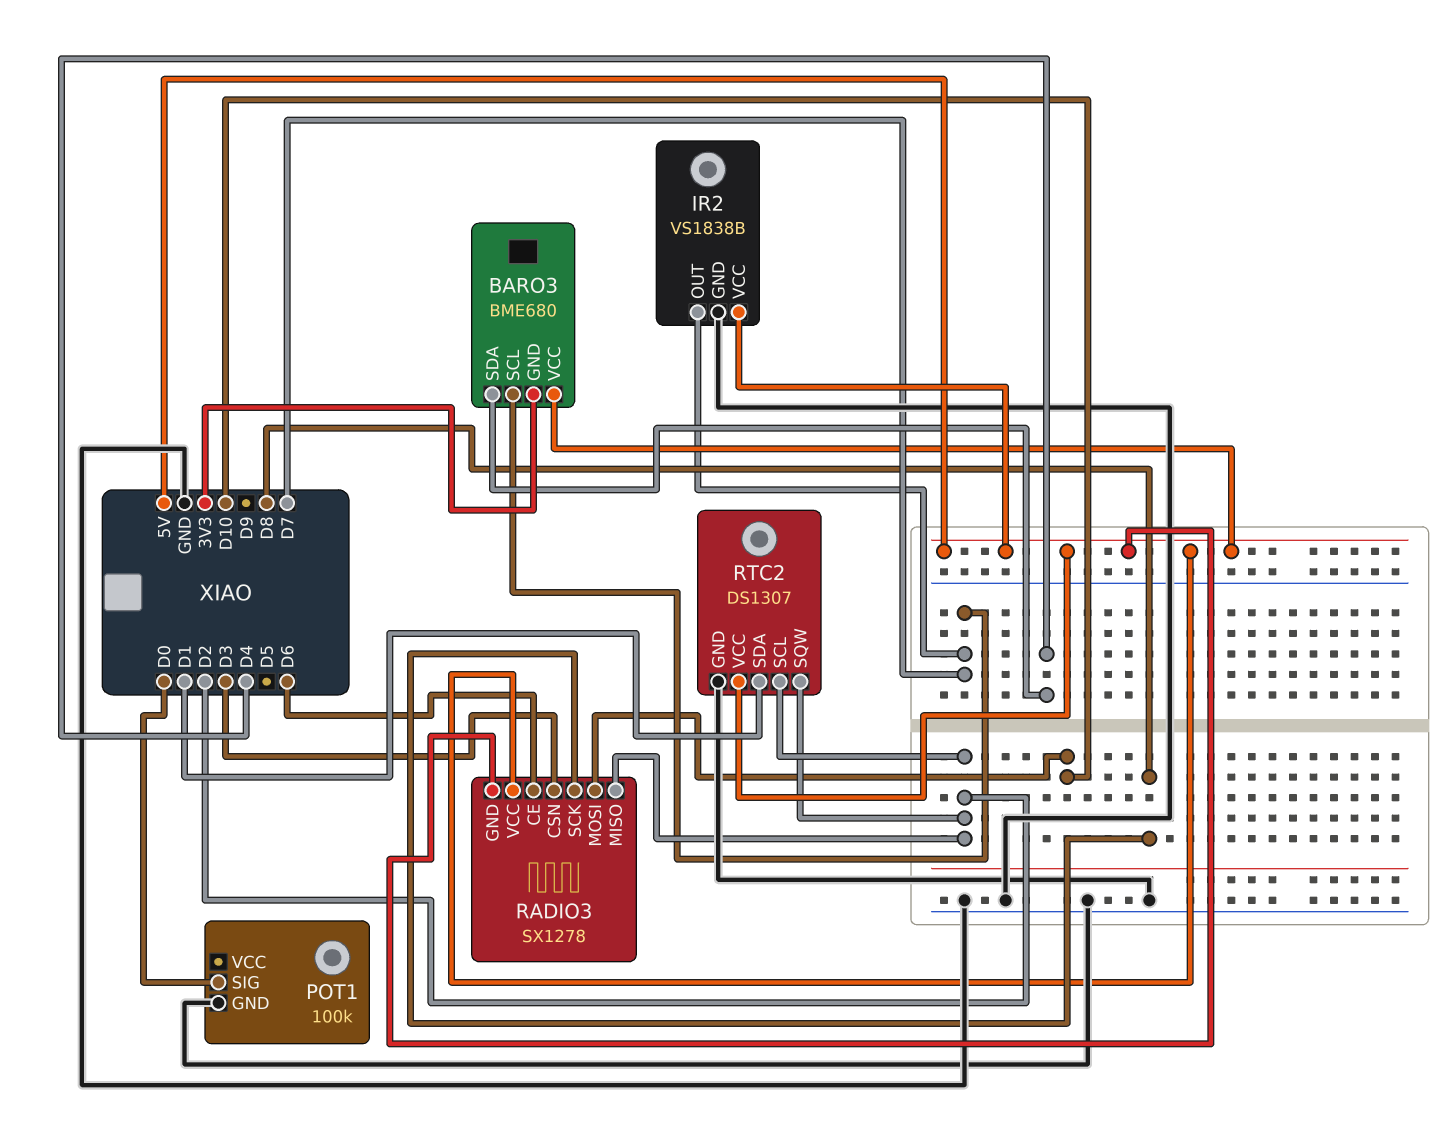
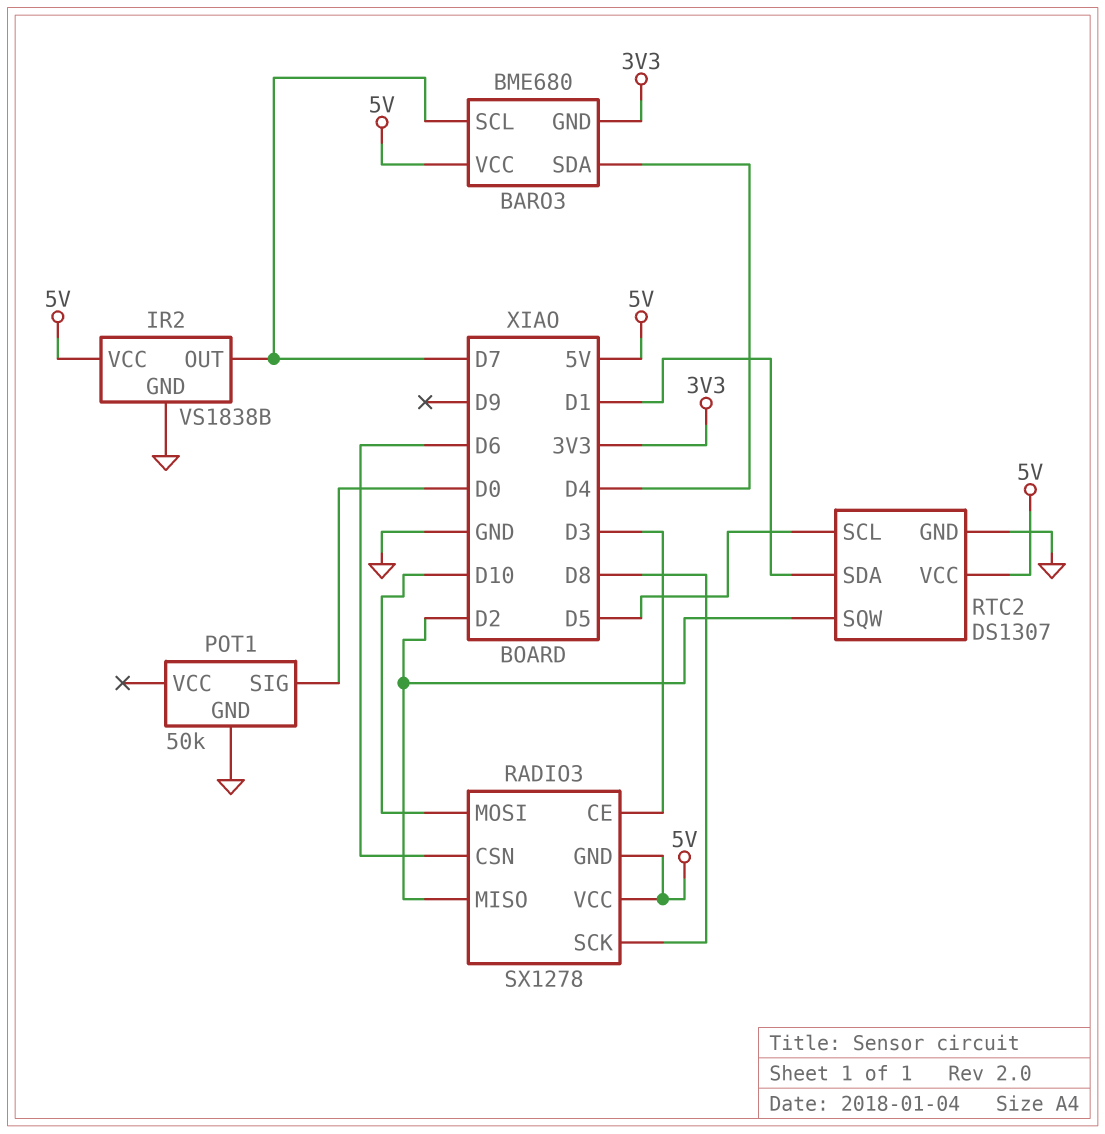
POT1: 100k -> 50k
RADIO3 pin CE: D6 -> D3
RADIO3 pin CSN: D3 -> D6
RTC2 pin SCL: D2 -> D5

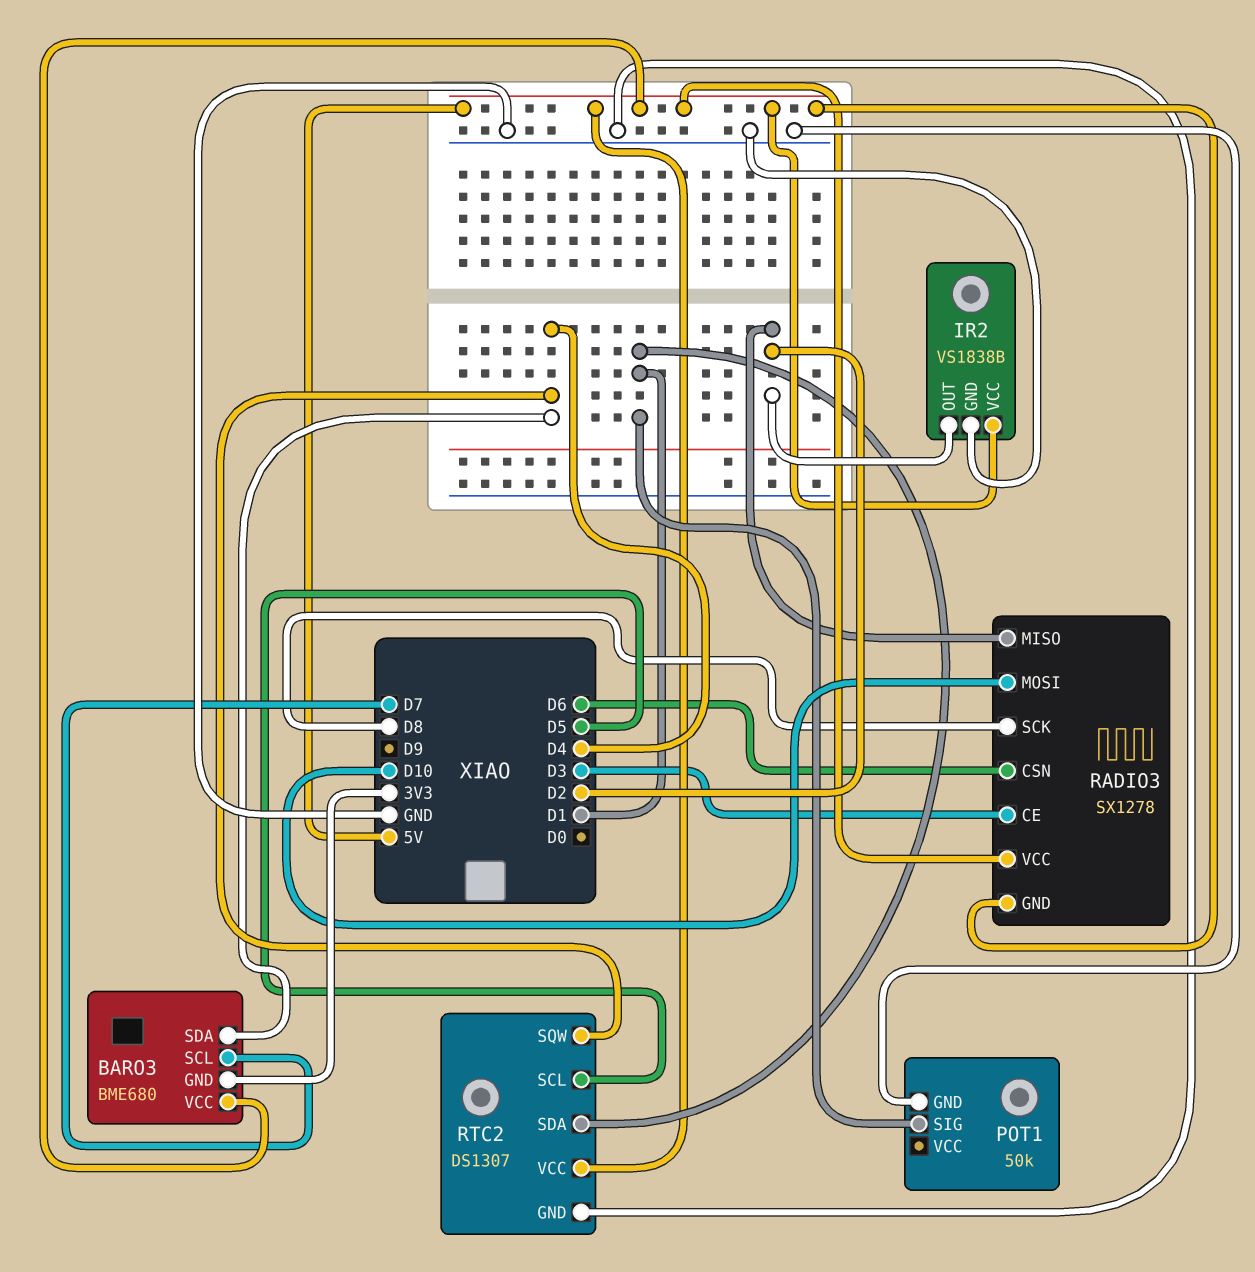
IR2 pin OUT: D7 -> D2
POT1 pin SIG: D0 -> D1
RTC2 pin SQW: D2 -> D4

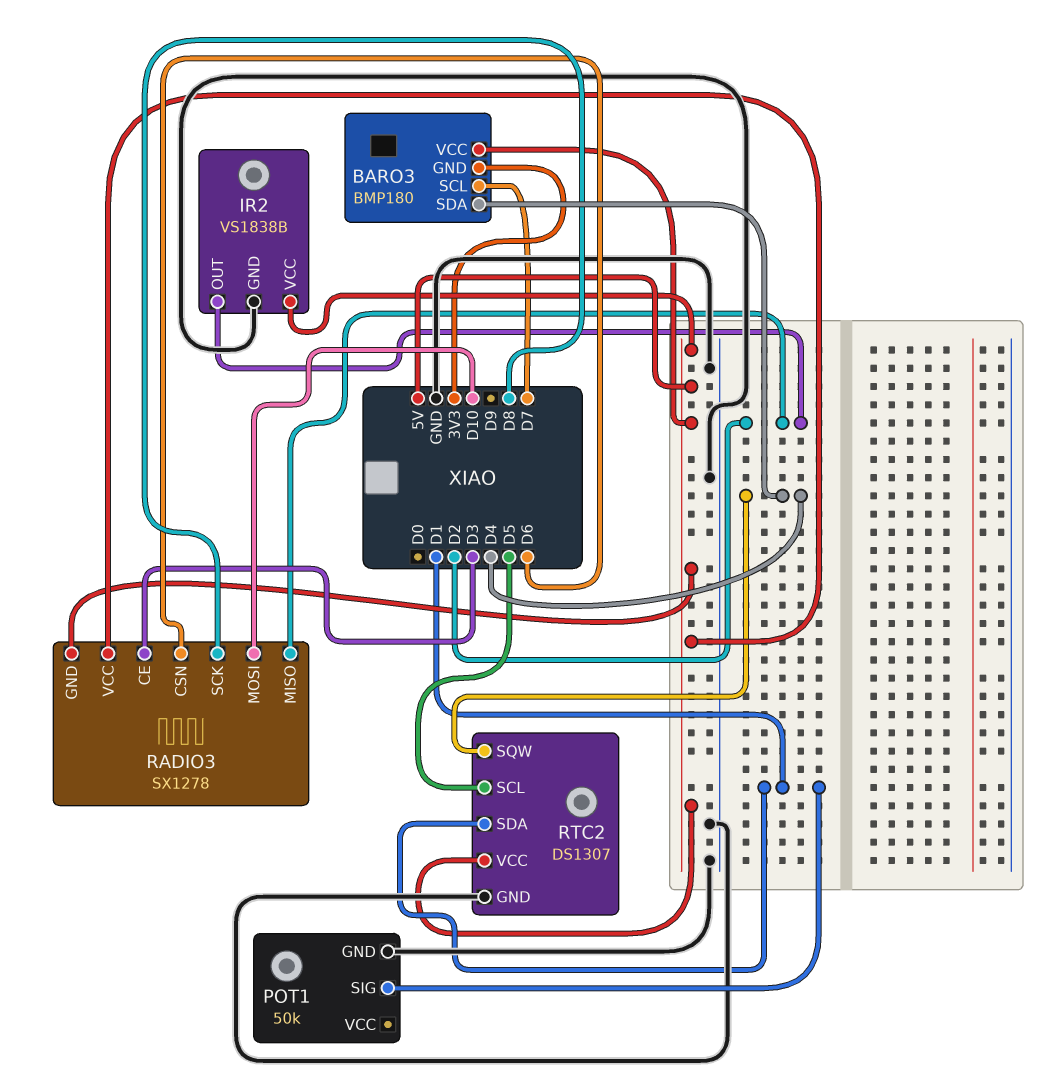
BARO3: BME680 -> BMP180

